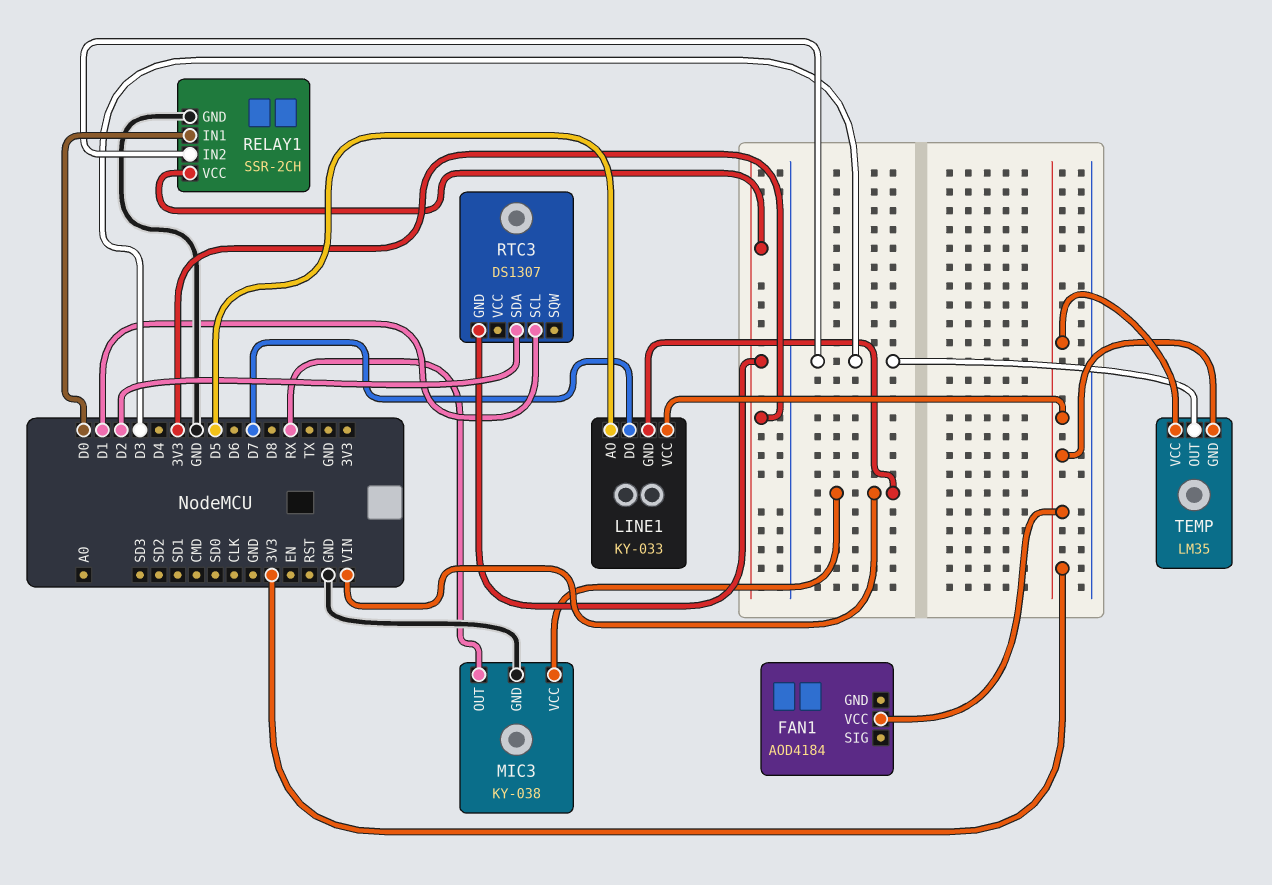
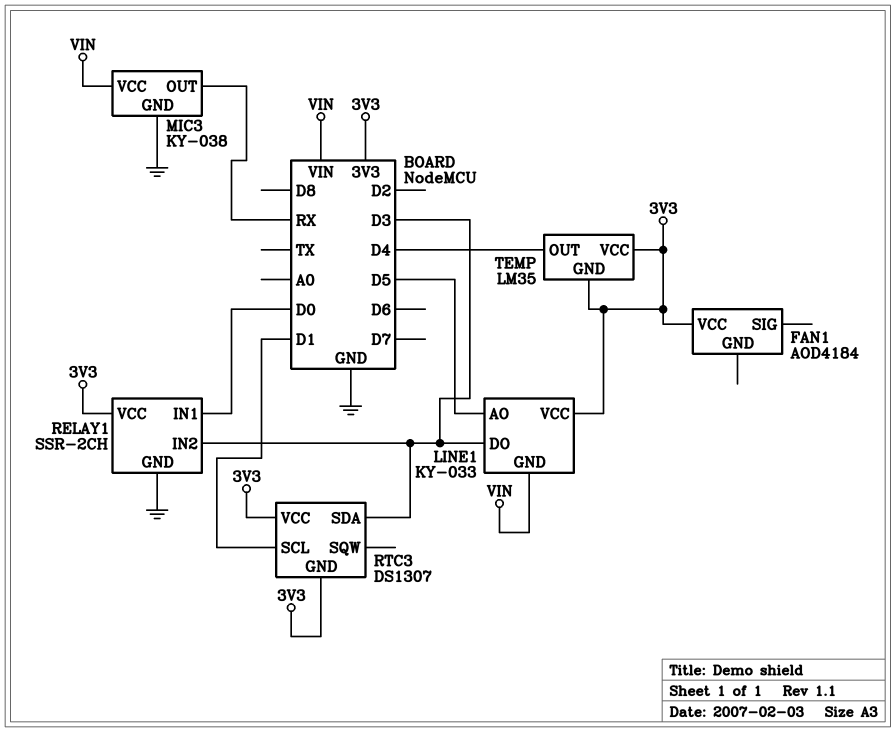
LINE1 pin DO: D7 -> D3
RTC3 pin SDA: D2 -> D3
RTC3 pin VCC: none -> 3V3
TEMP pin OUT: D3 -> D4

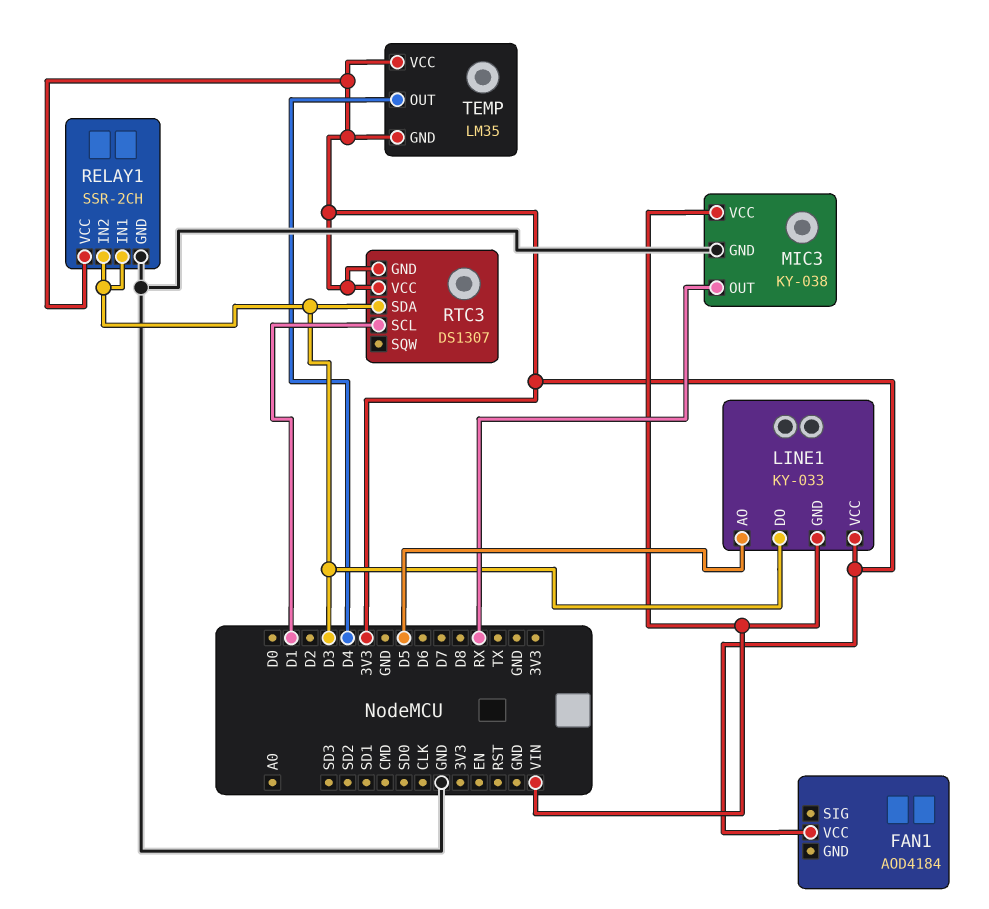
RELAY1 pin IN1: D0 -> D3

